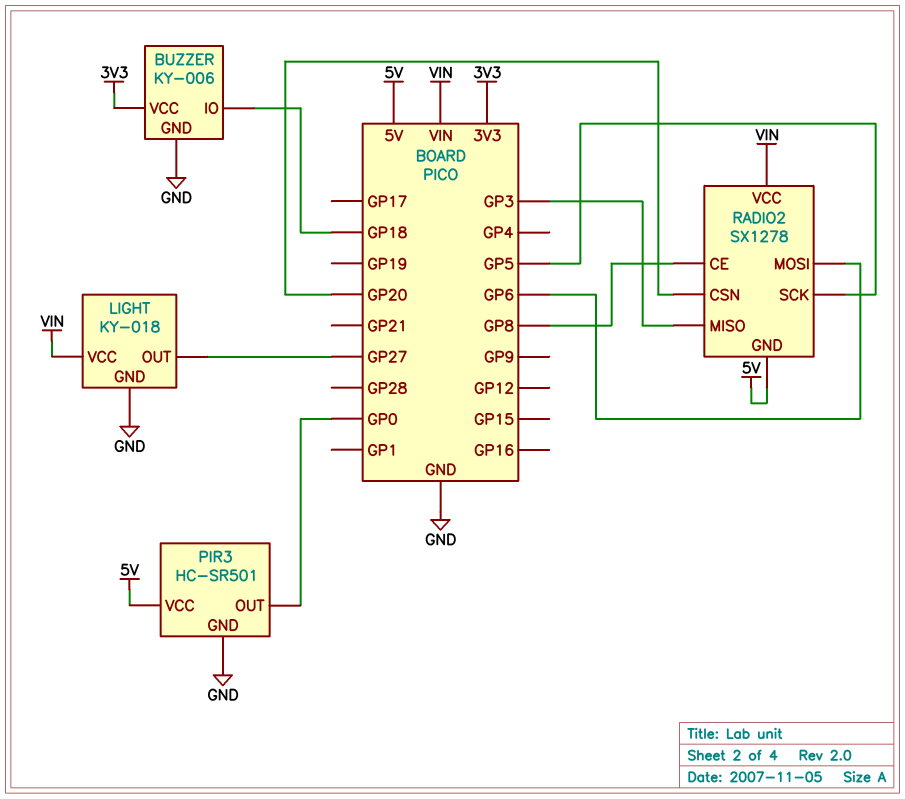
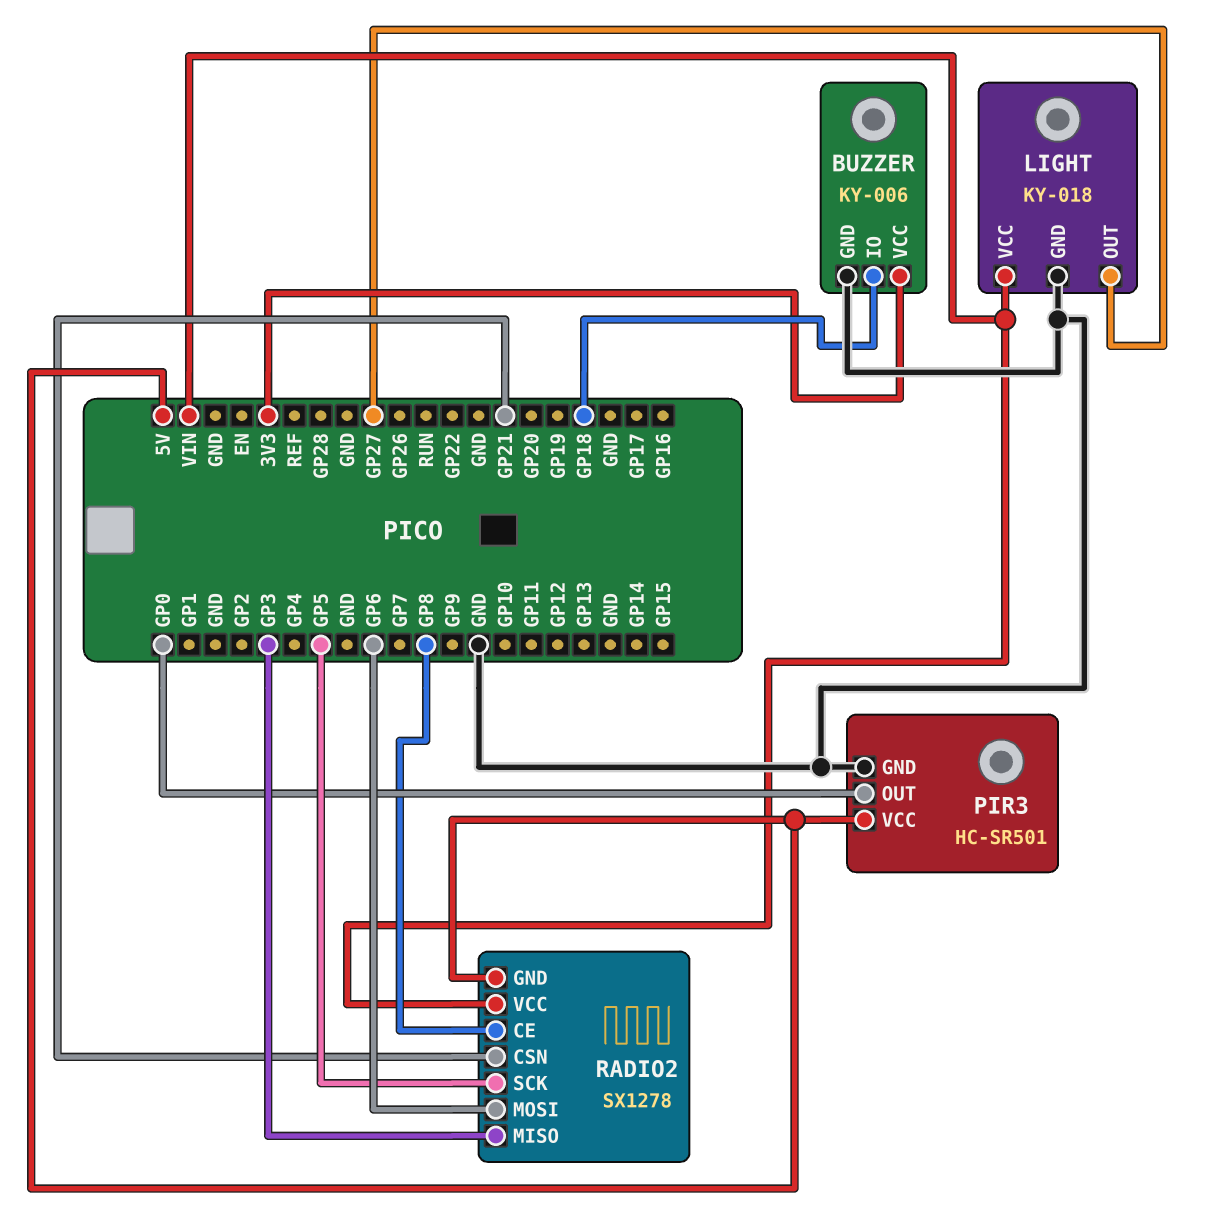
RADIO2 pin CSN: GP20 -> GP21

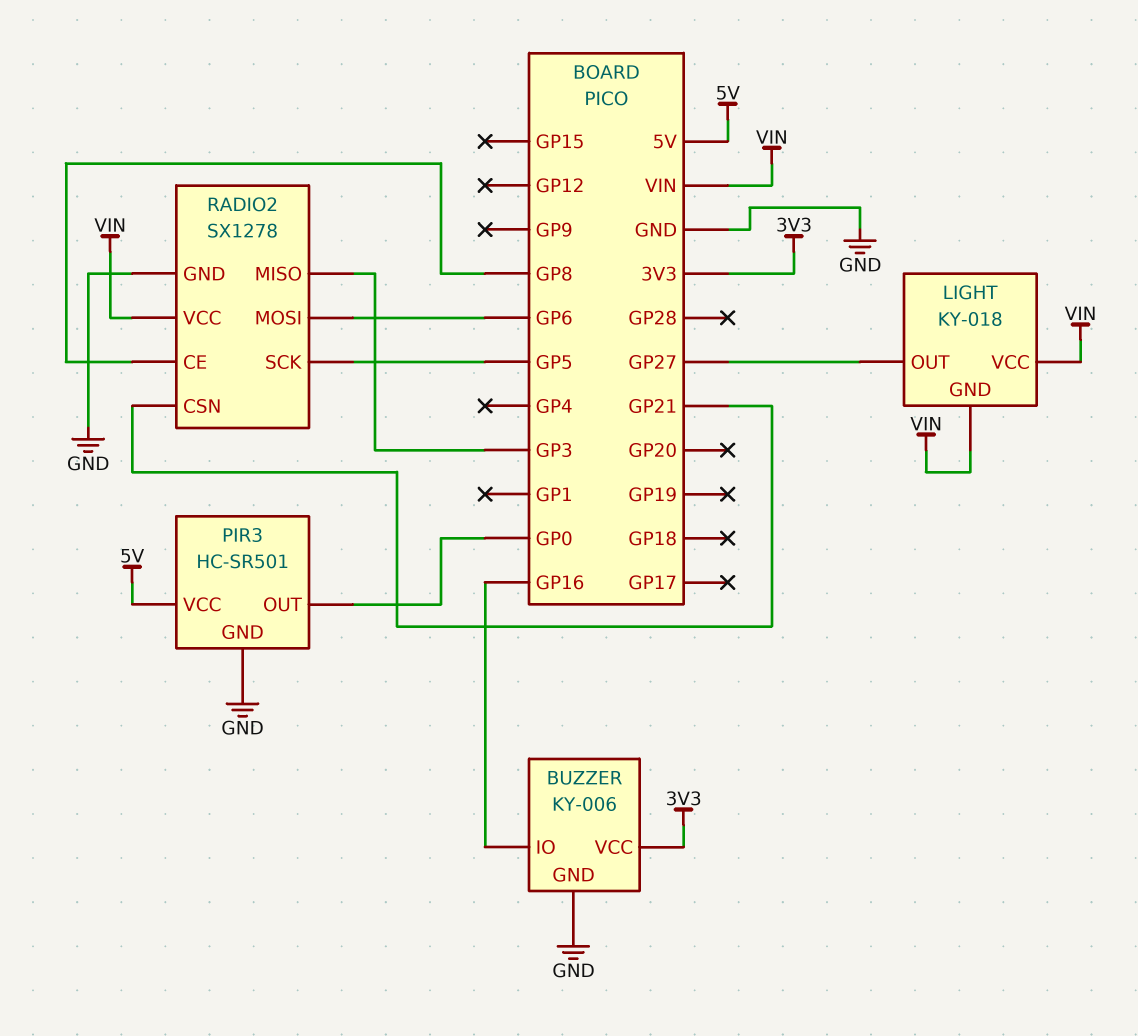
BUZZER pin IO: GP18 -> GP16
LIGHT pin GND: GND -> VIN
RADIO2 pin GND: 5V -> GND

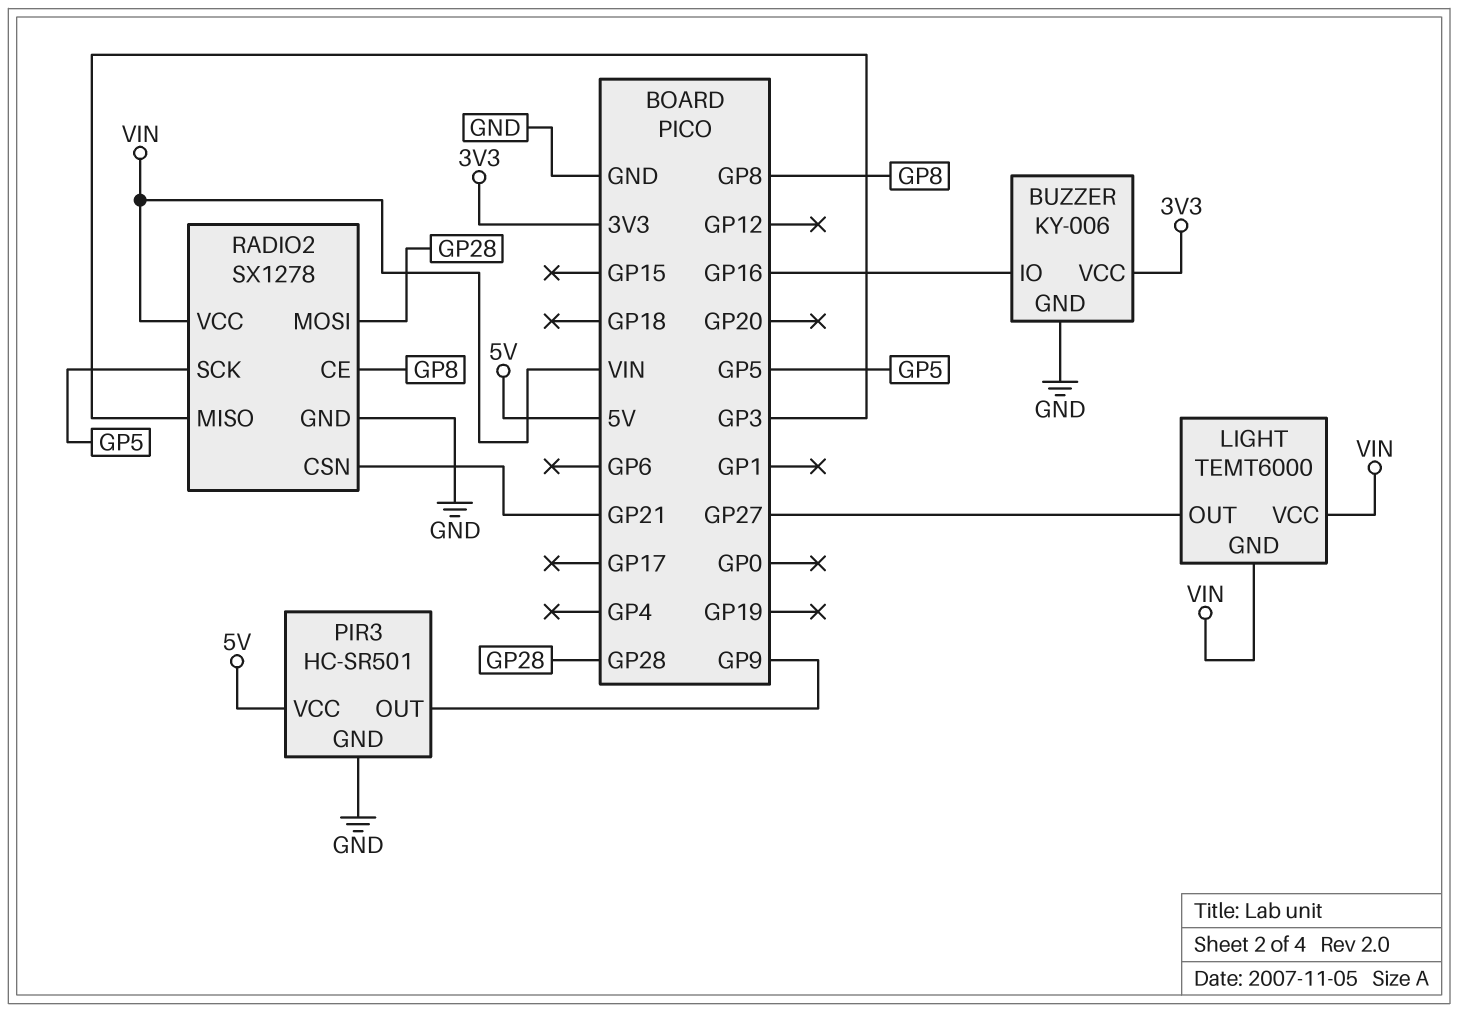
LIGHT: KY-018 -> TEMT6000
PIR3 pin OUT: GP0 -> GP9
RADIO2 pin MOSI: GP6 -> GP28

